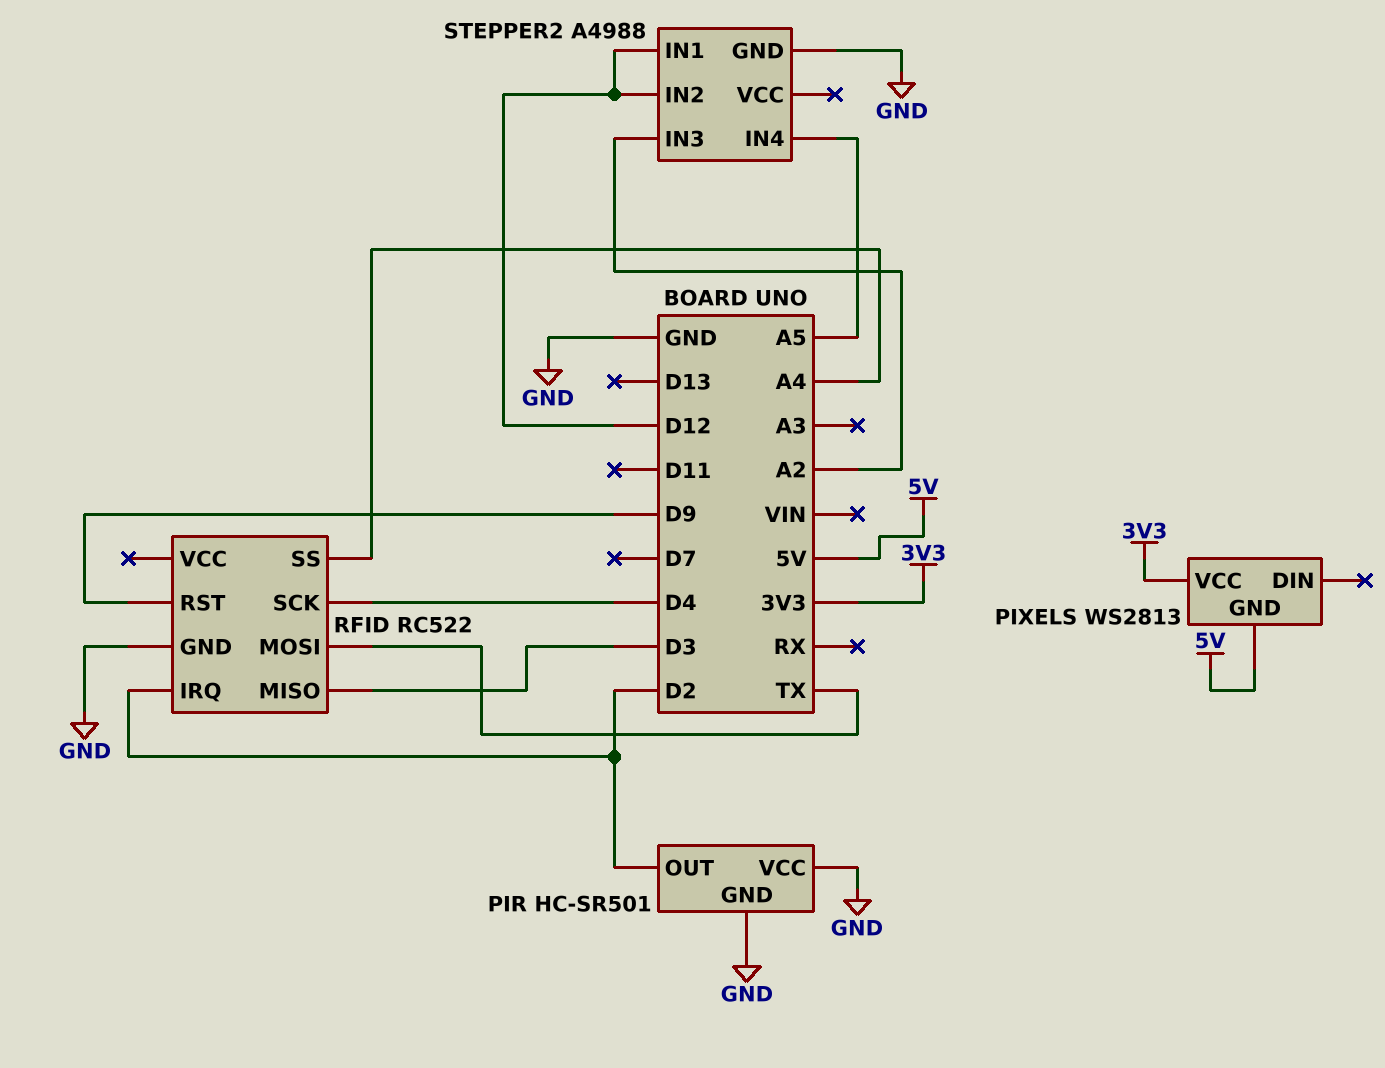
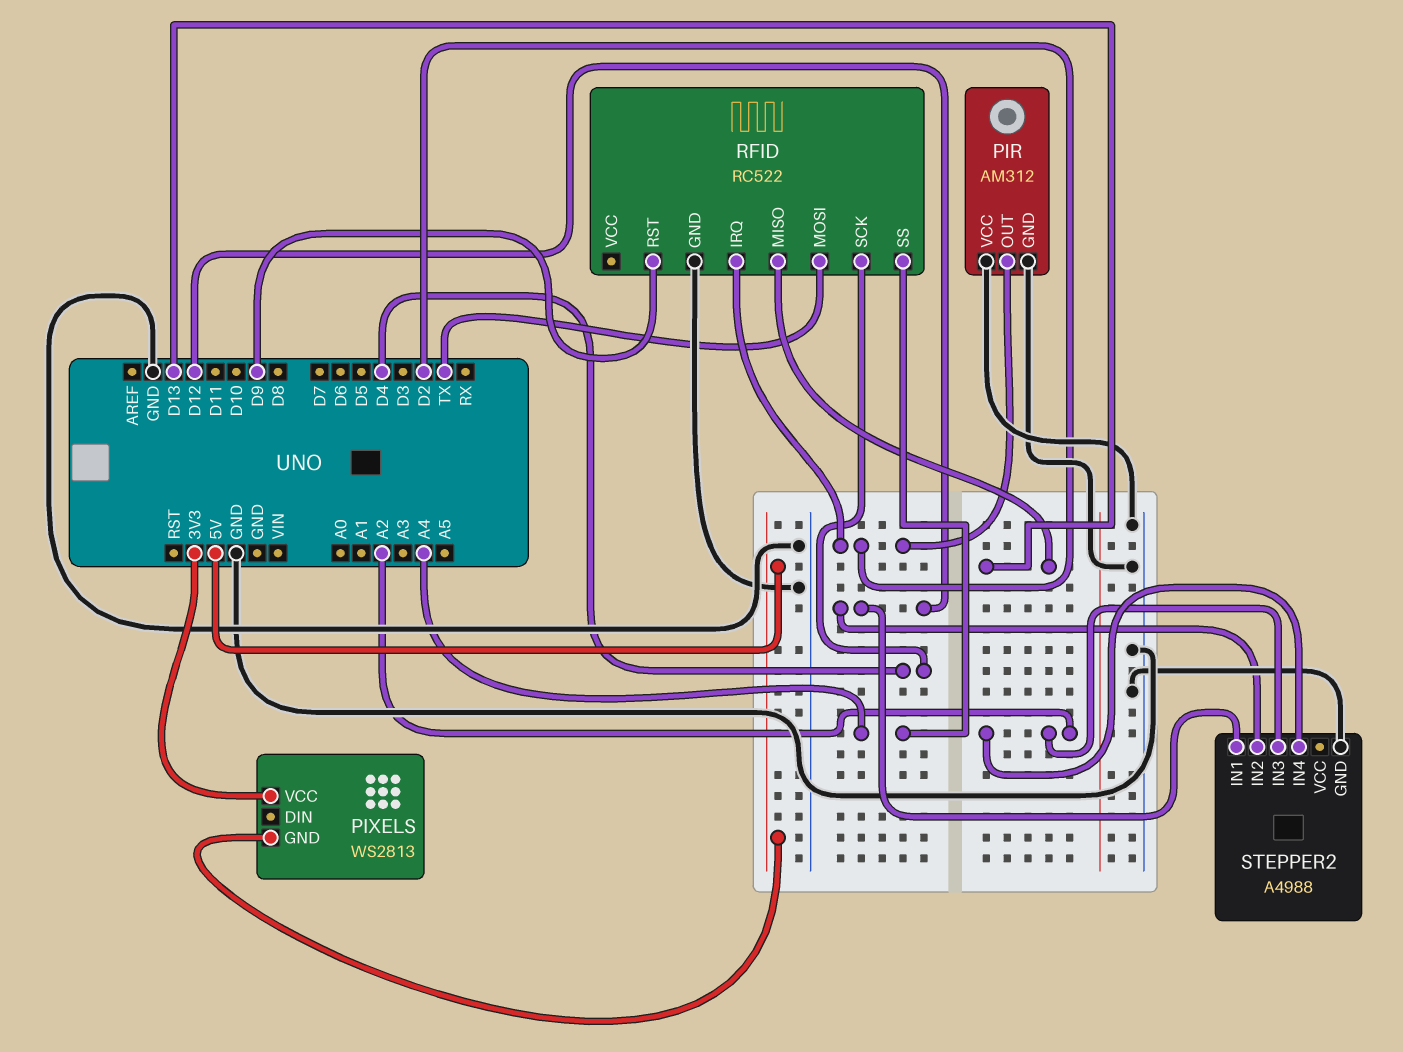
PIR: HC-SR501 -> AM312
RFID pin MISO: D3 -> D13
STEPPER2 pin IN4: A5 -> A2

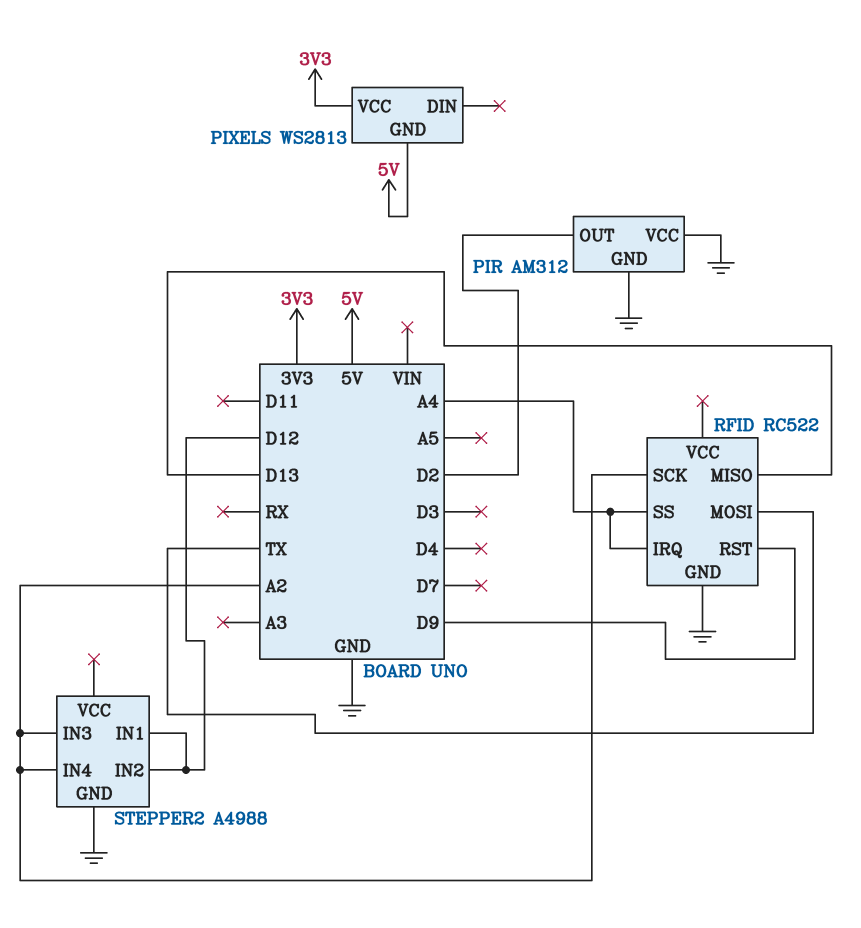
RFID pin IRQ: D2 -> A4
RFID pin SCK: D4 -> A2

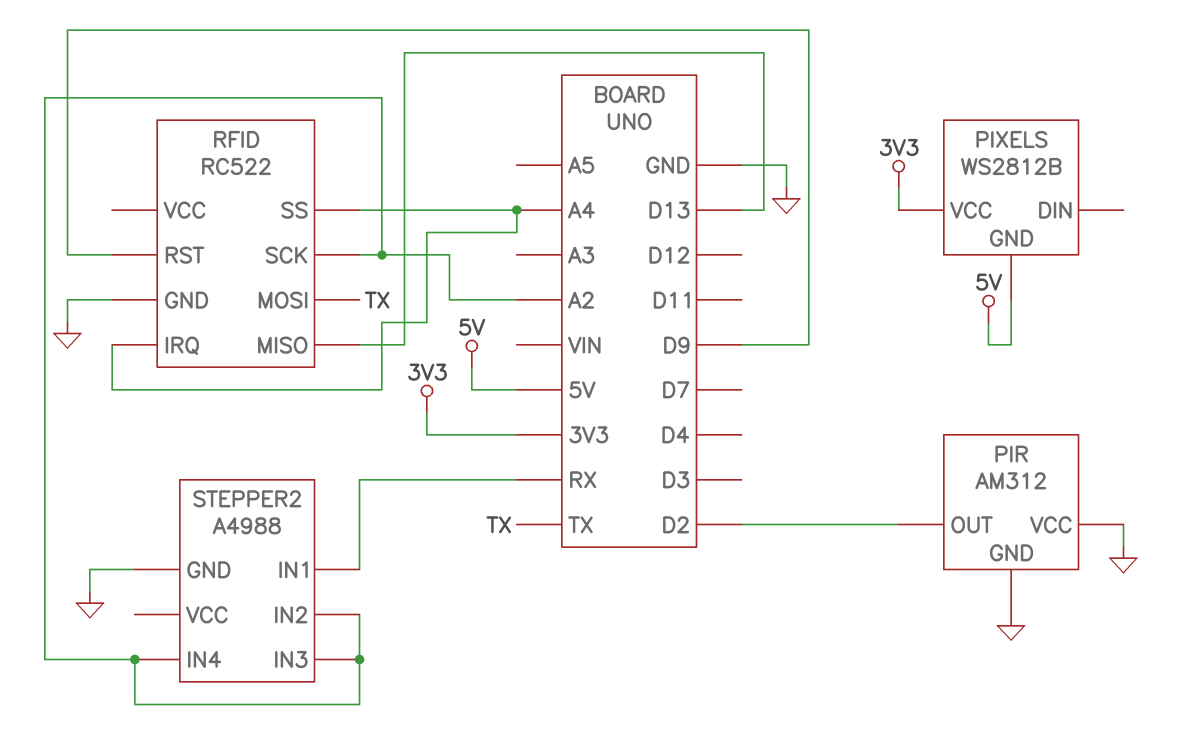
PIXELS: WS2813 -> WS2812B
STEPPER2 pin IN1: D12 -> RX
STEPPER2 pin IN2: D12 -> A2

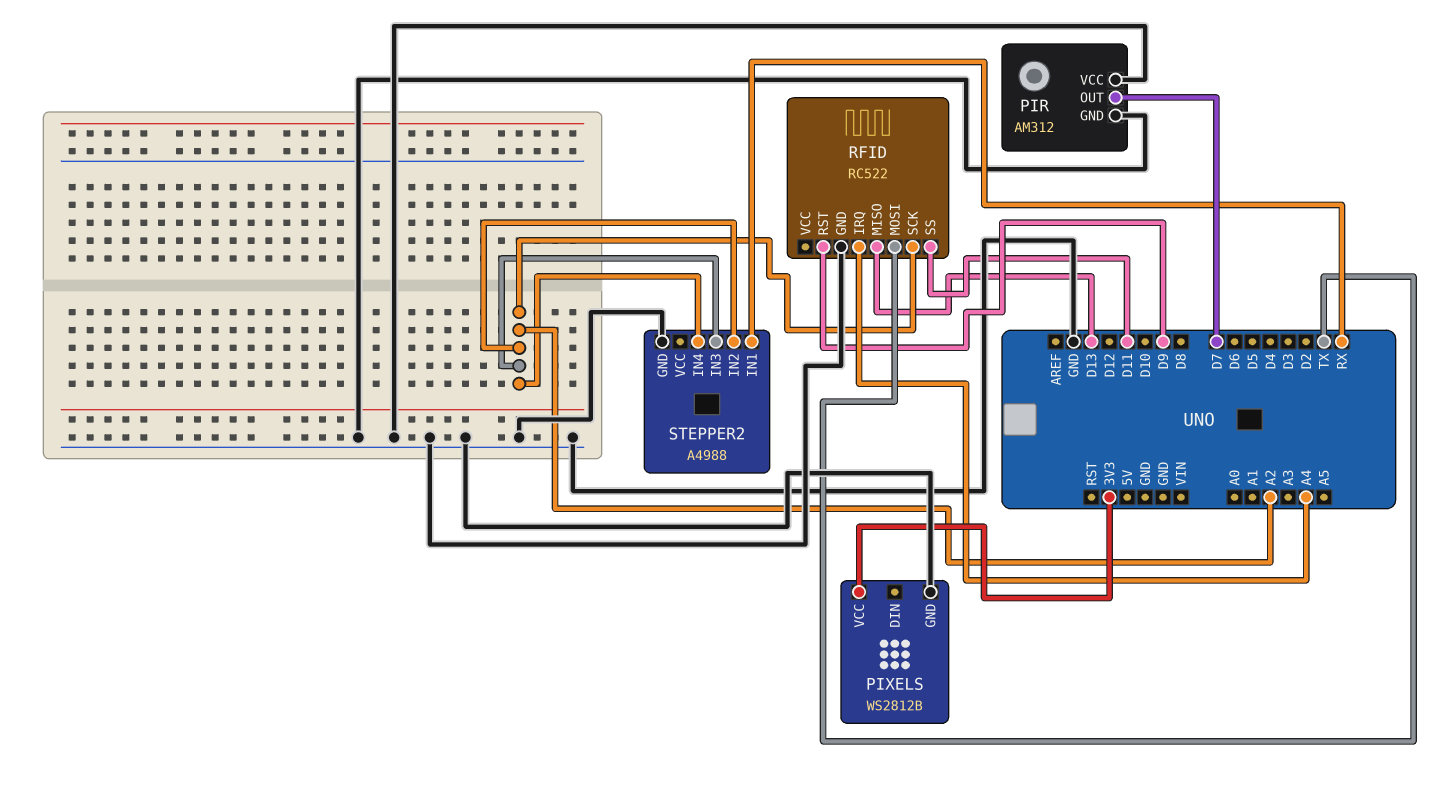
PIR pin OUT: D2 -> D7
PIXELS pin GND: 5V -> GND
RFID pin SS: A4 -> D11

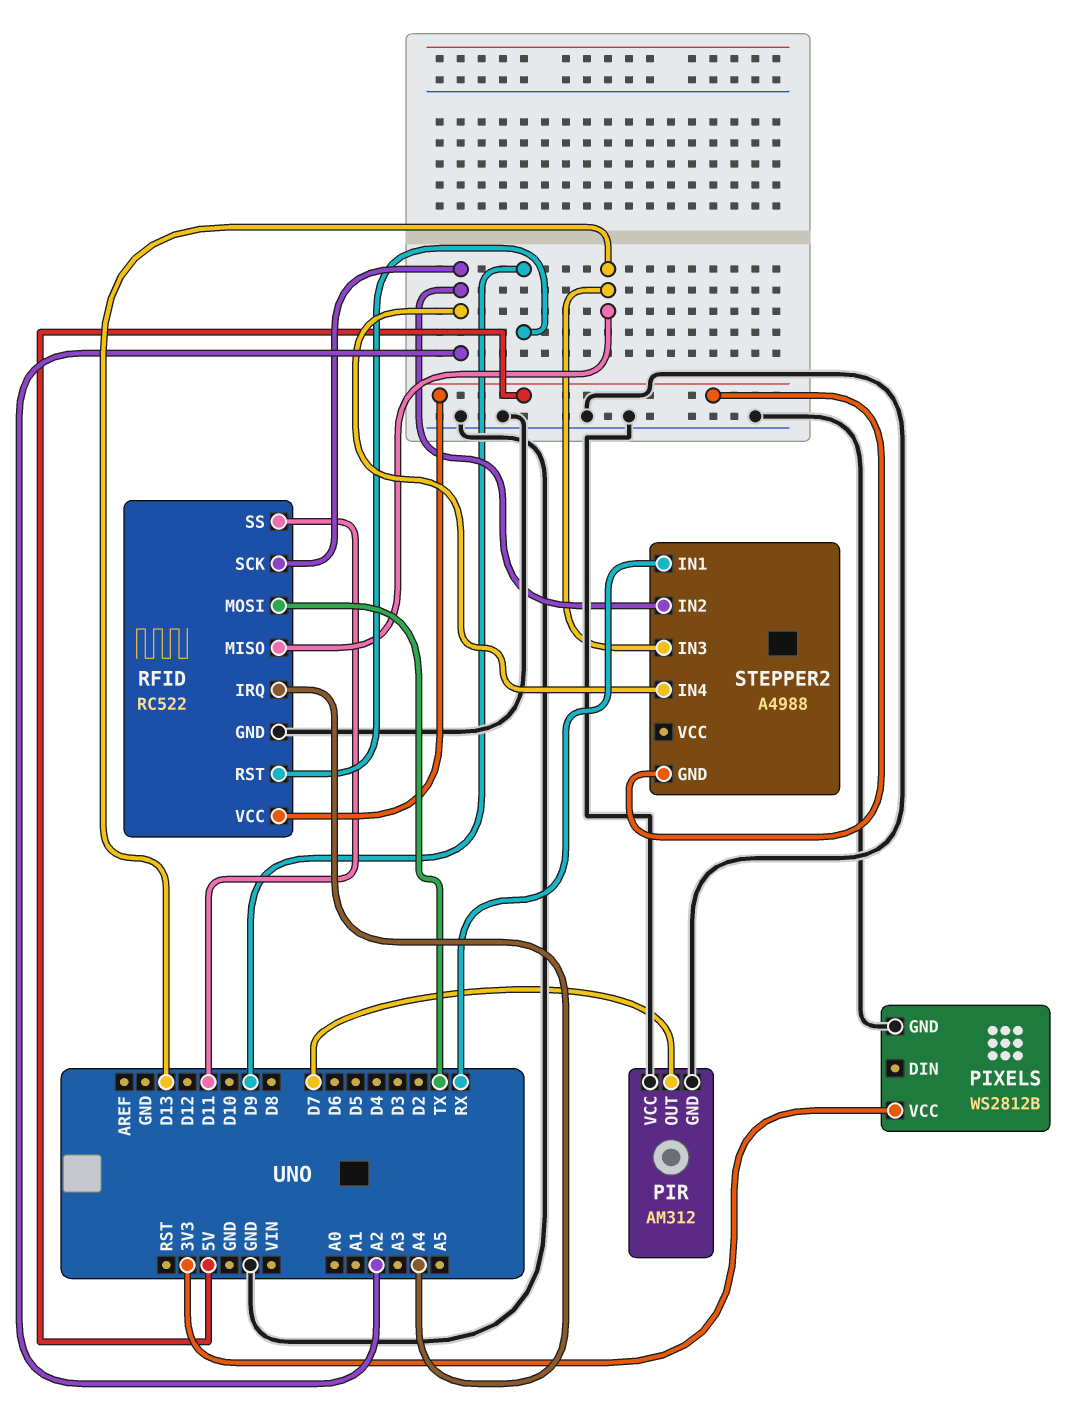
RFID pin VCC: none -> 5V
STEPPER2 pin GND: GND -> 5V
STEPPER2 pin IN3: A2 -> D13

